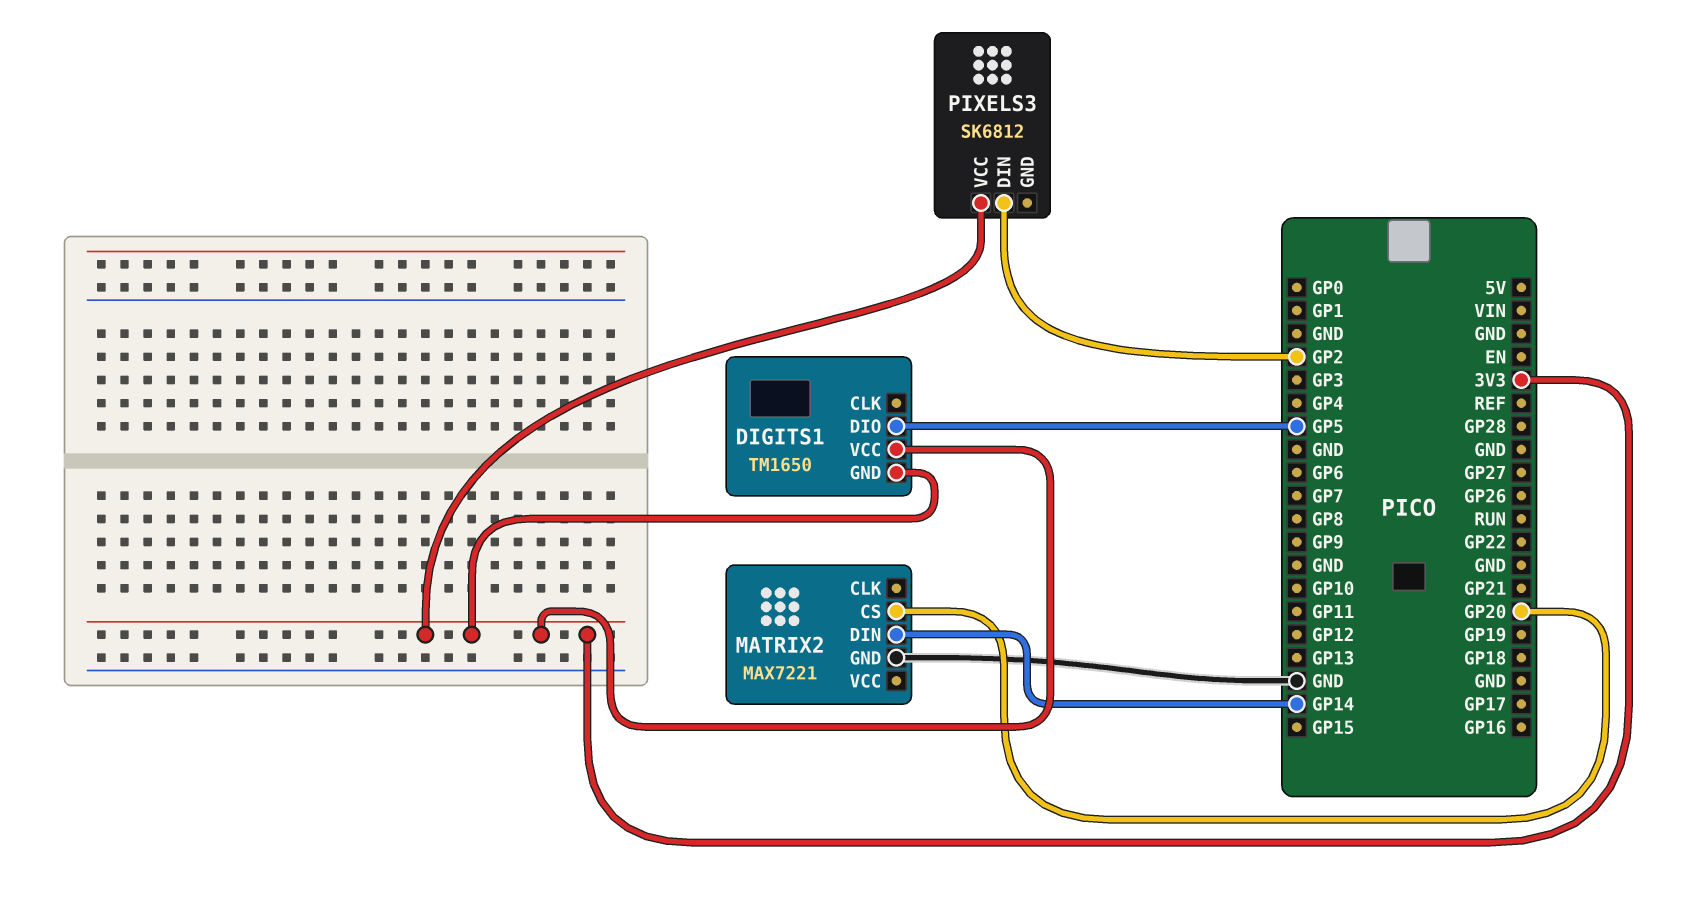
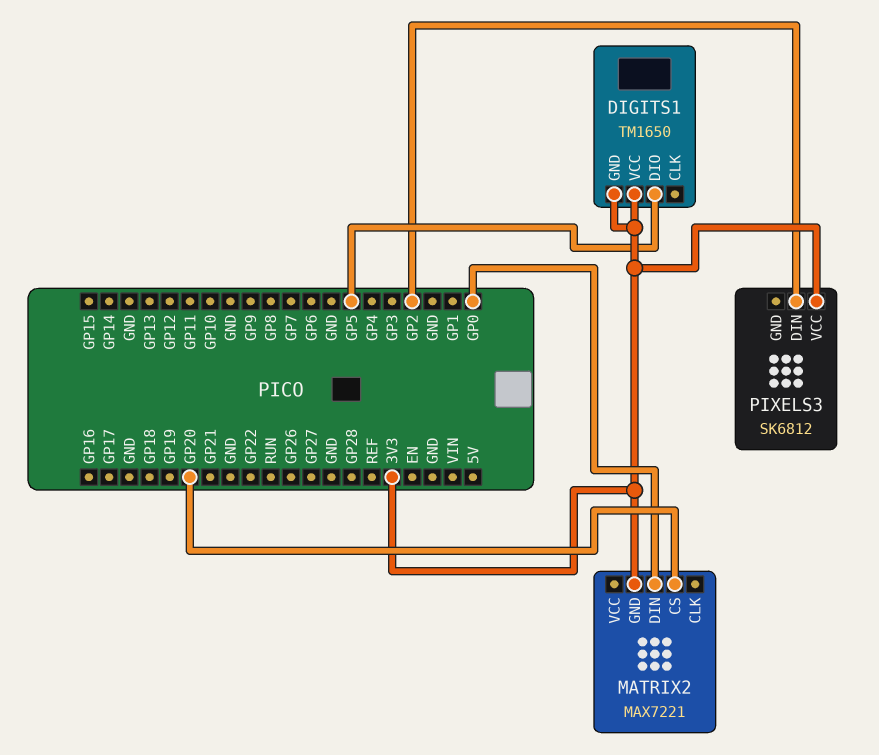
MATRIX2 pin DIN: GP14 -> GP0
MATRIX2 pin GND: GND -> 3V3

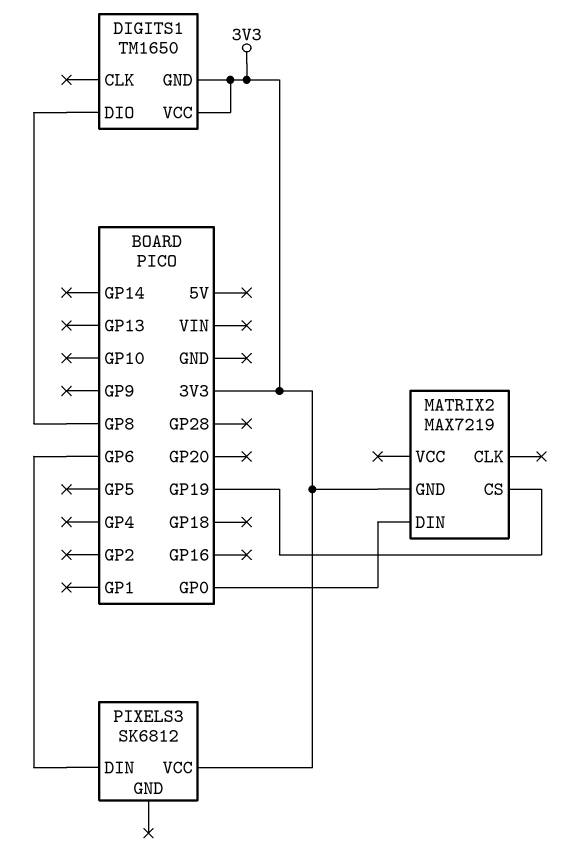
DIGITS1 pin DIO: GP5 -> GP8
MATRIX2: MAX7221 -> MAX7219
MATRIX2 pin CS: GP20 -> GP19
PIXELS3 pin DIN: GP2 -> GP6

